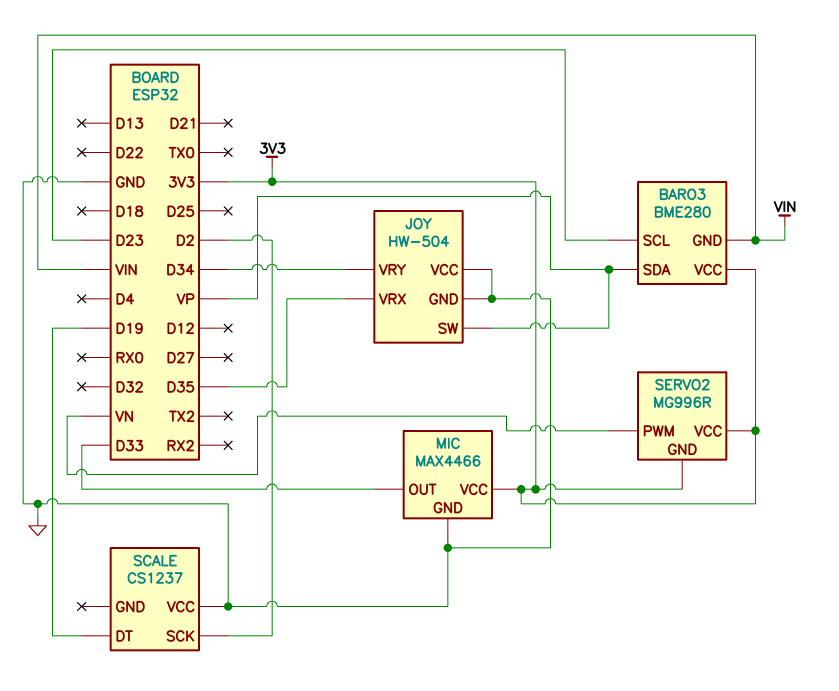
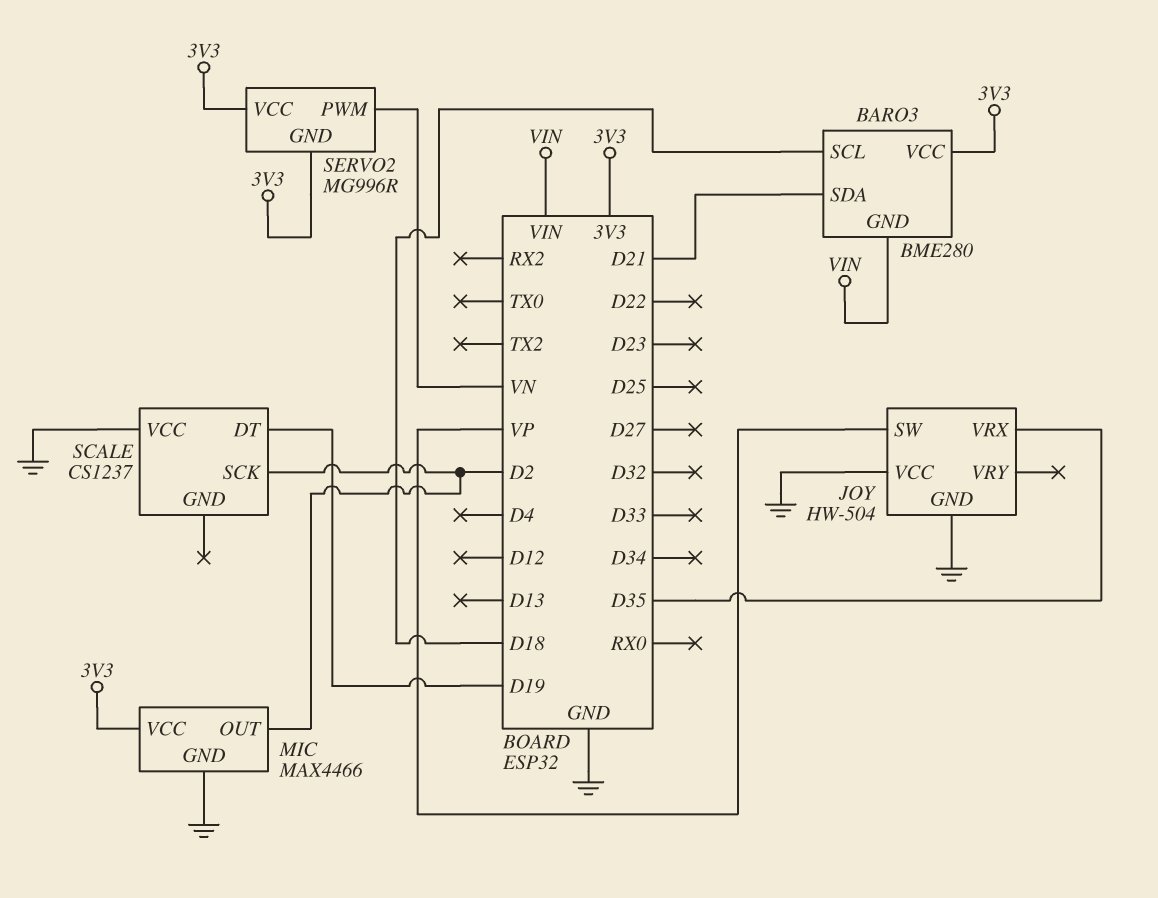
BARO3 pin SCL: D23 -> D18
BARO3 pin SDA: VP -> D21
JOY pin VRY: D34 -> none
MIC pin OUT: D33 -> D2

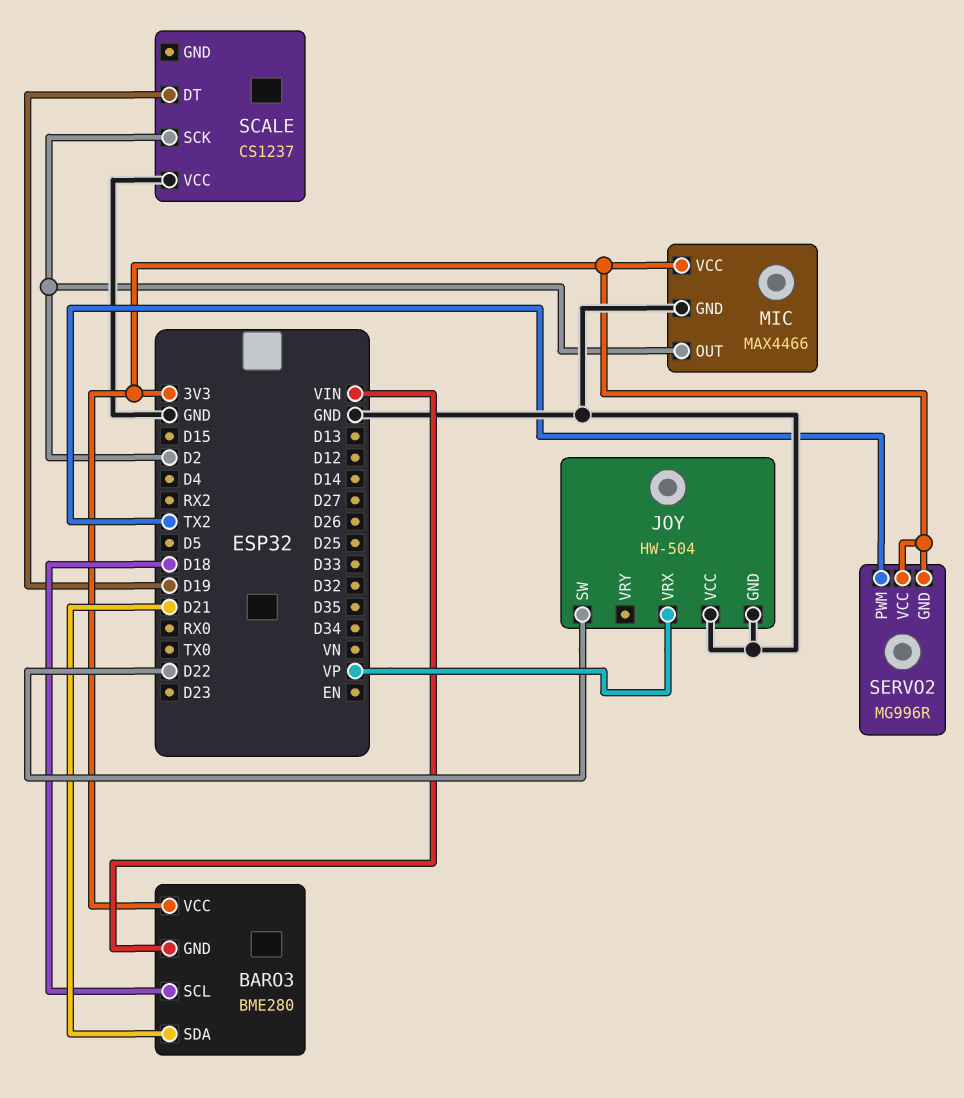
JOY pin SW: VP -> D22
JOY pin VRX: D35 -> VP
SERVO2 pin PWM: VN -> TX2

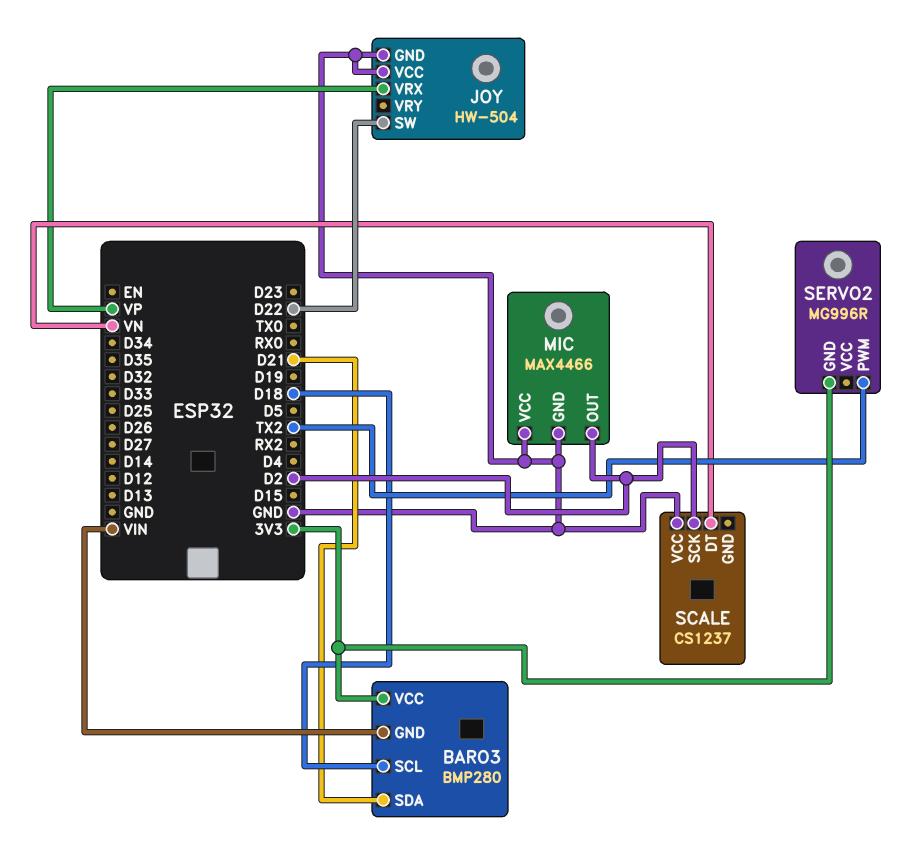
BARO3: BME280 -> BMP280
MIC pin VCC: 3V3 -> GND
SCALE pin DT: D19 -> VN
SERVO2 pin VCC: 3V3 -> none

